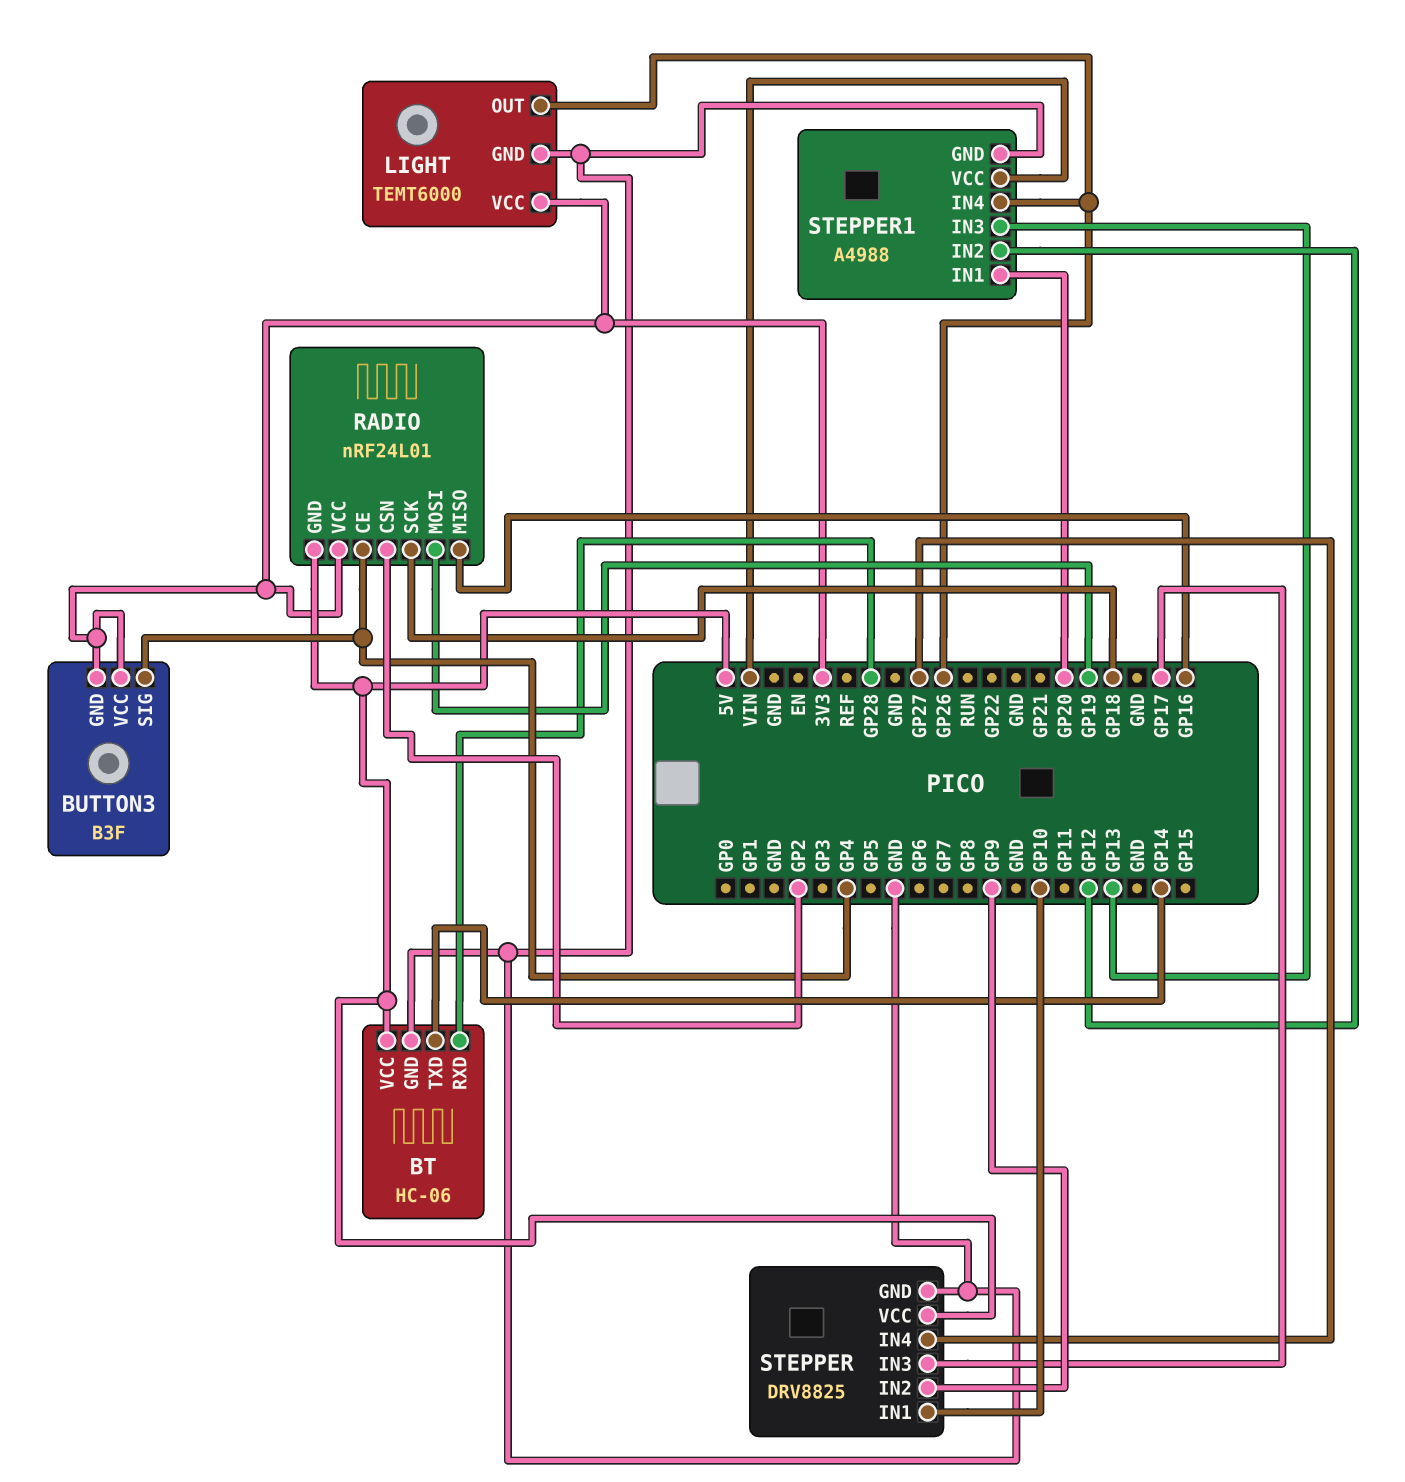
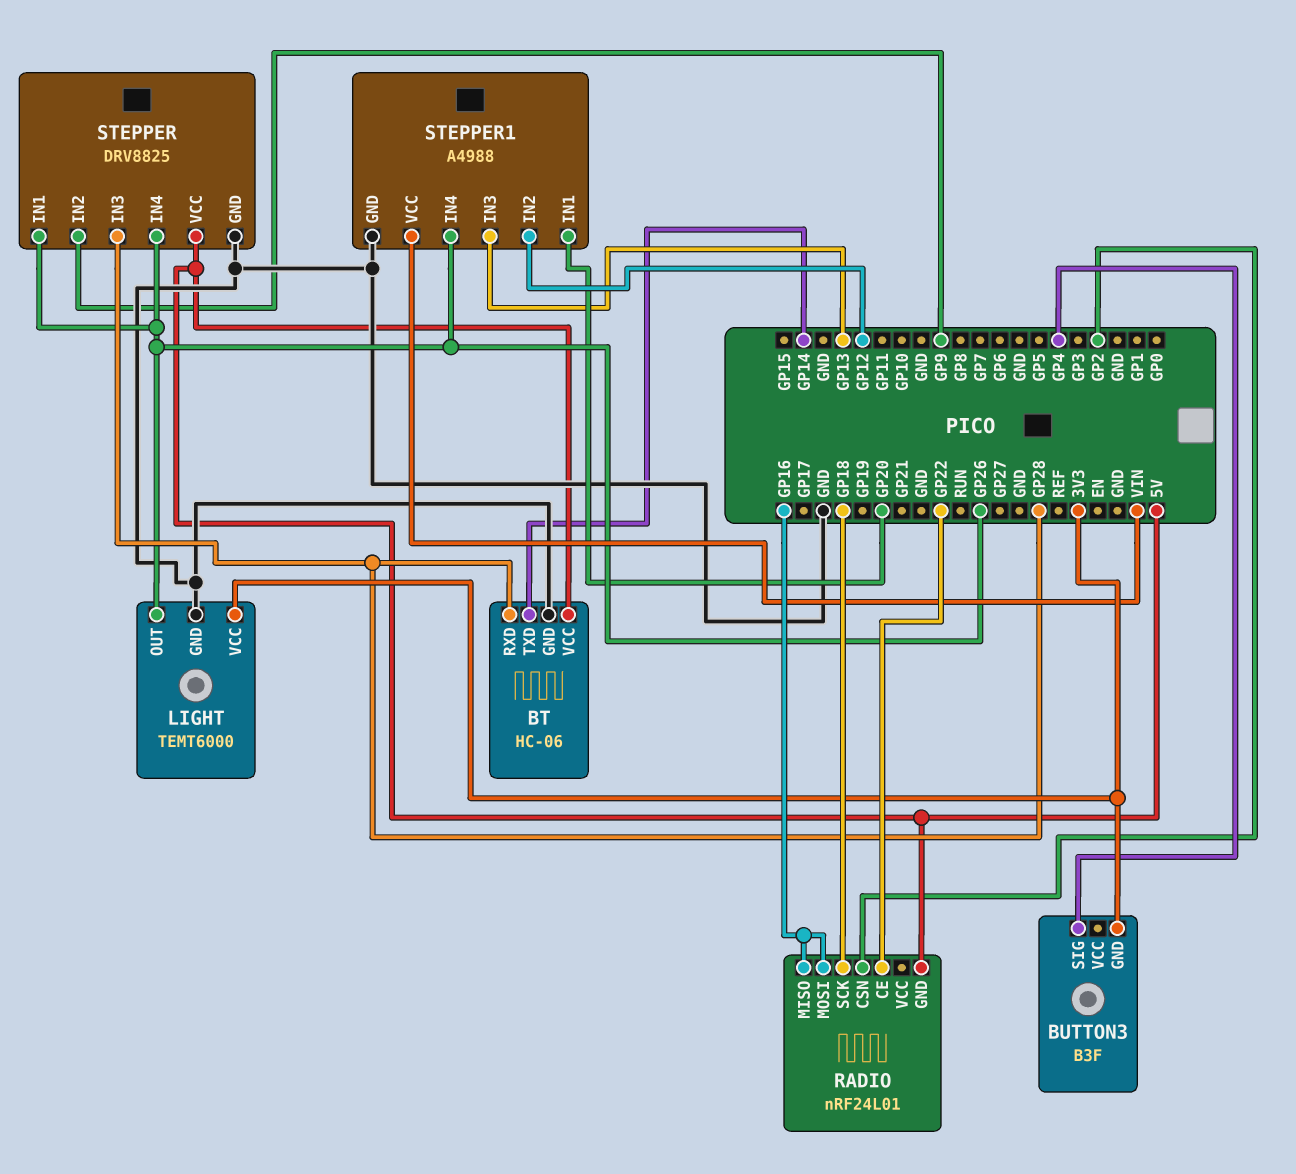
BUTTON3 pin VCC: 3V3 -> none
RADIO pin CE: GP4 -> GP22
RADIO pin MOSI: GP19 -> GP16
RADIO pin VCC: 3V3 -> none
STEPPER pin IN1: GP10 -> GP26
STEPPER pin IN3: GP17 -> GP28
STEPPER pin IN4: GP27 -> GP26

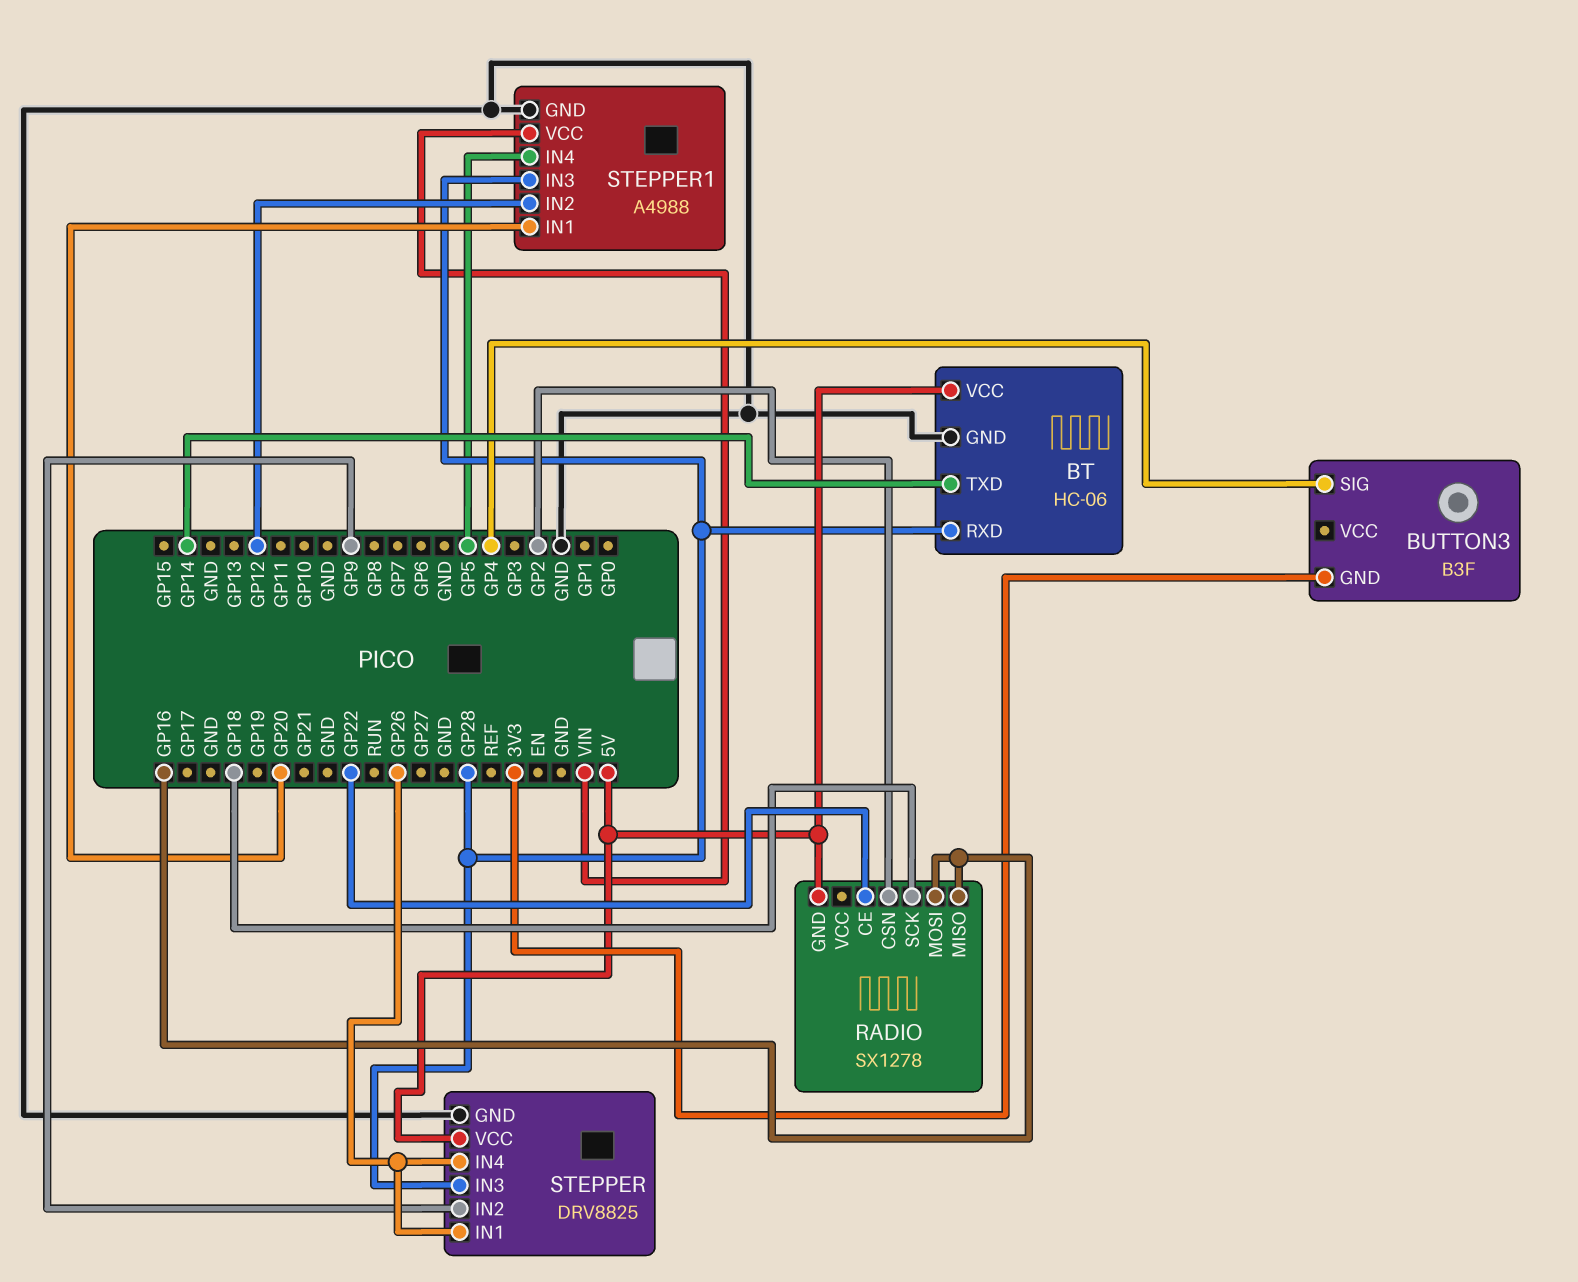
LIGHT: TEMT6000 -> none
LIGHT pin GND: GND -> none
LIGHT pin OUT: GP26 -> none
LIGHT pin VCC: 3V3 -> none
RADIO: nRF24L01 -> SX1278
STEPPER1 pin IN3: GP13 -> GP28
STEPPER1 pin IN4: GP26 -> GP5

